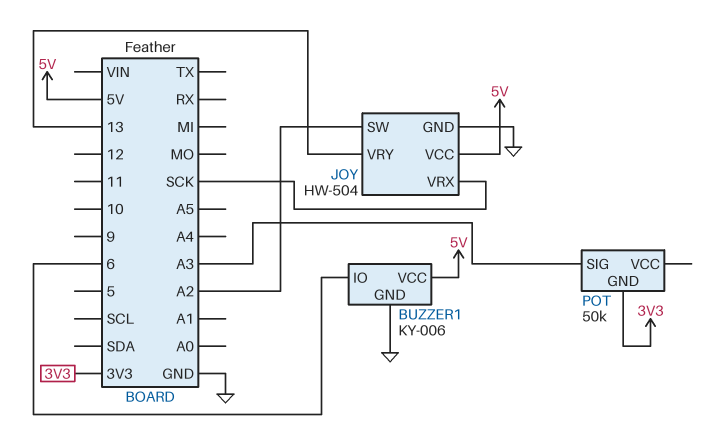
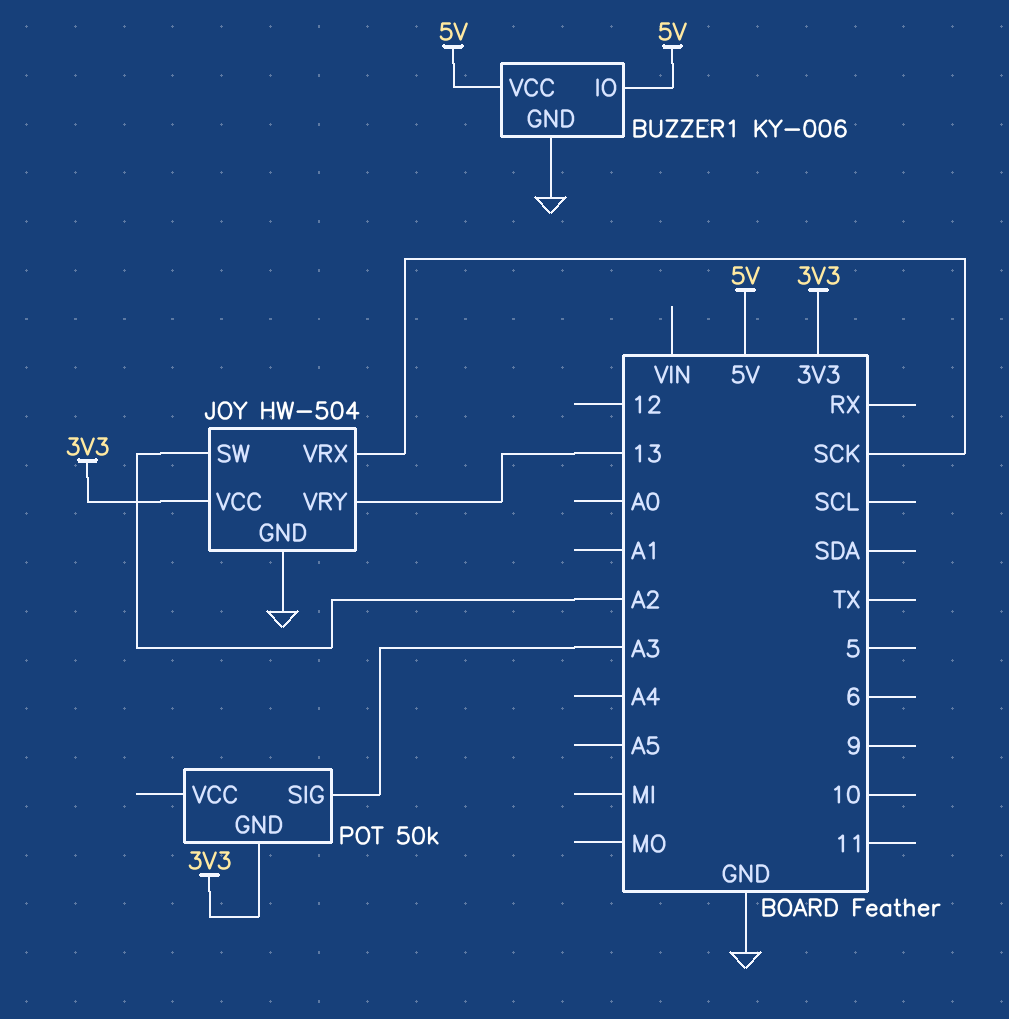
BUZZER1 pin IO: 6 -> 5V
JOY pin VCC: 5V -> 3V3

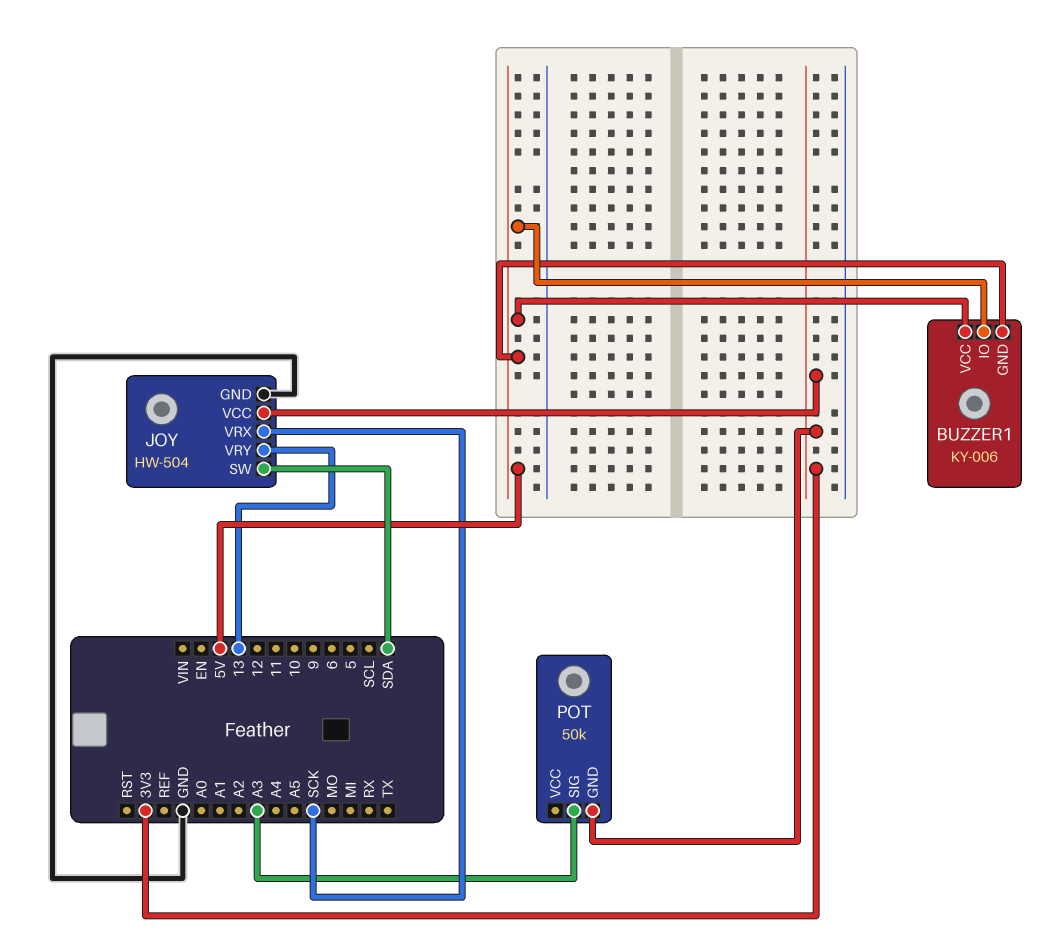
BUZZER1 pin GND: GND -> 5V
JOY pin SW: A2 -> SDA

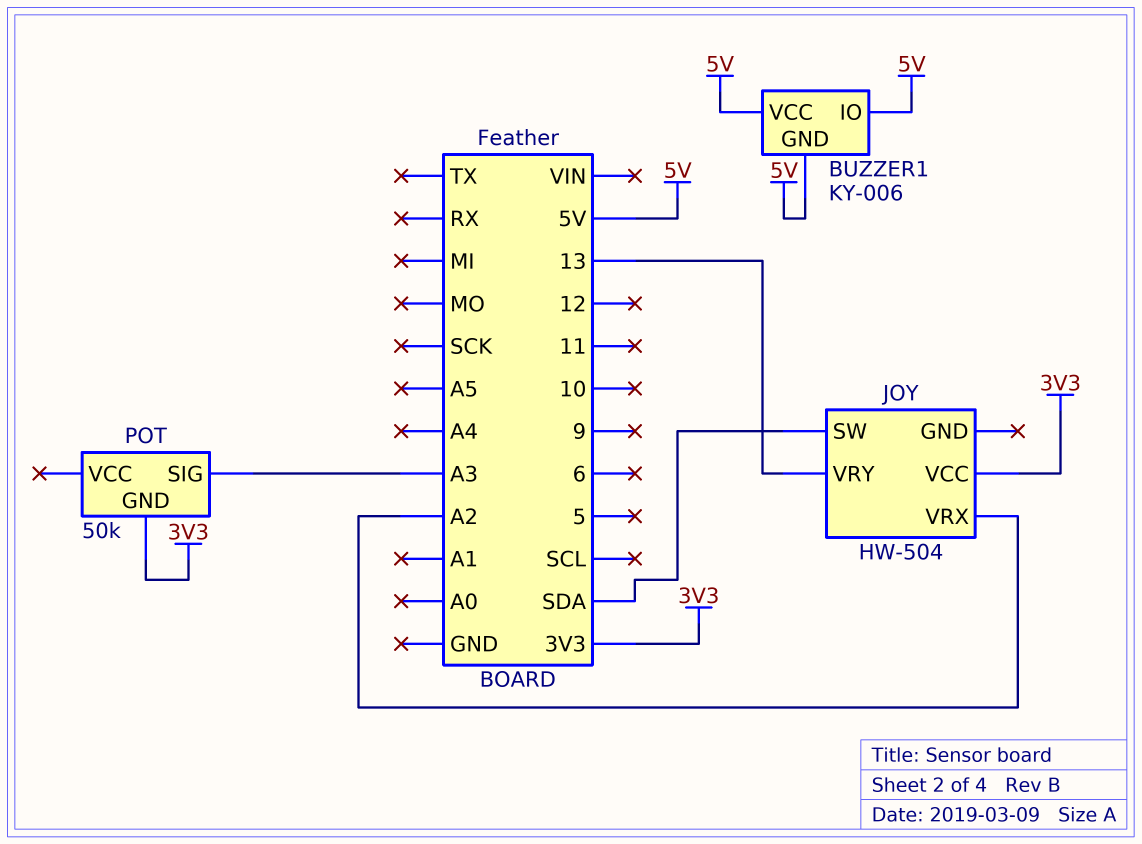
JOY pin GND: GND -> none
JOY pin VRX: SCK -> A2

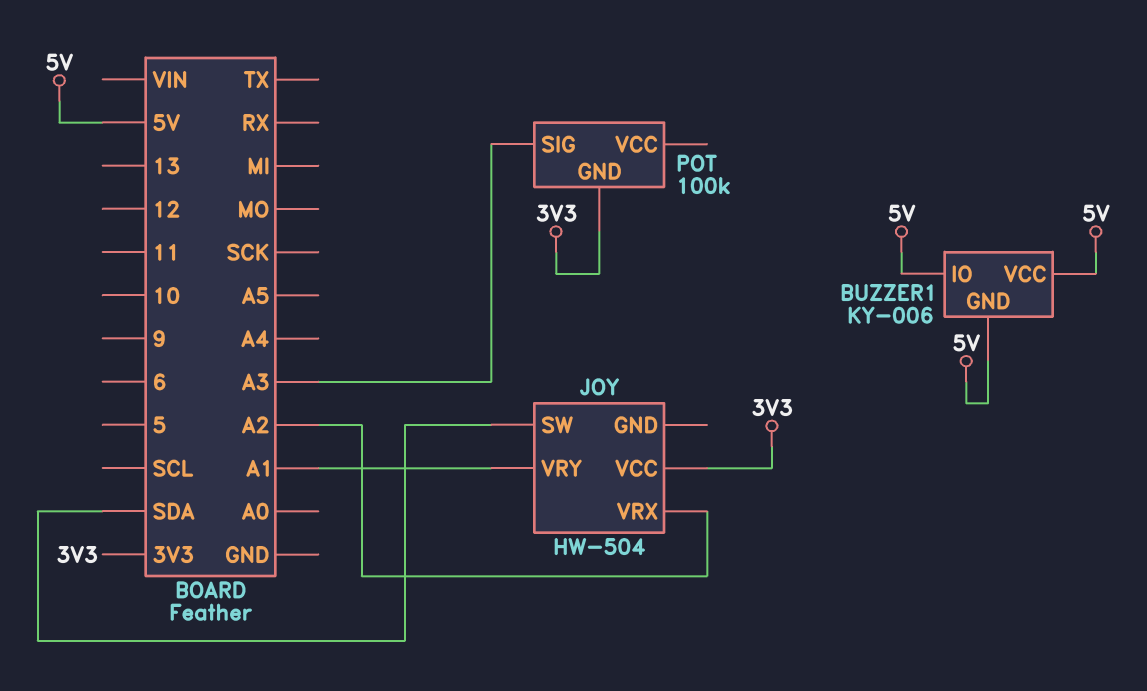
JOY pin VRY: 13 -> A1
POT: 50k -> 100k

